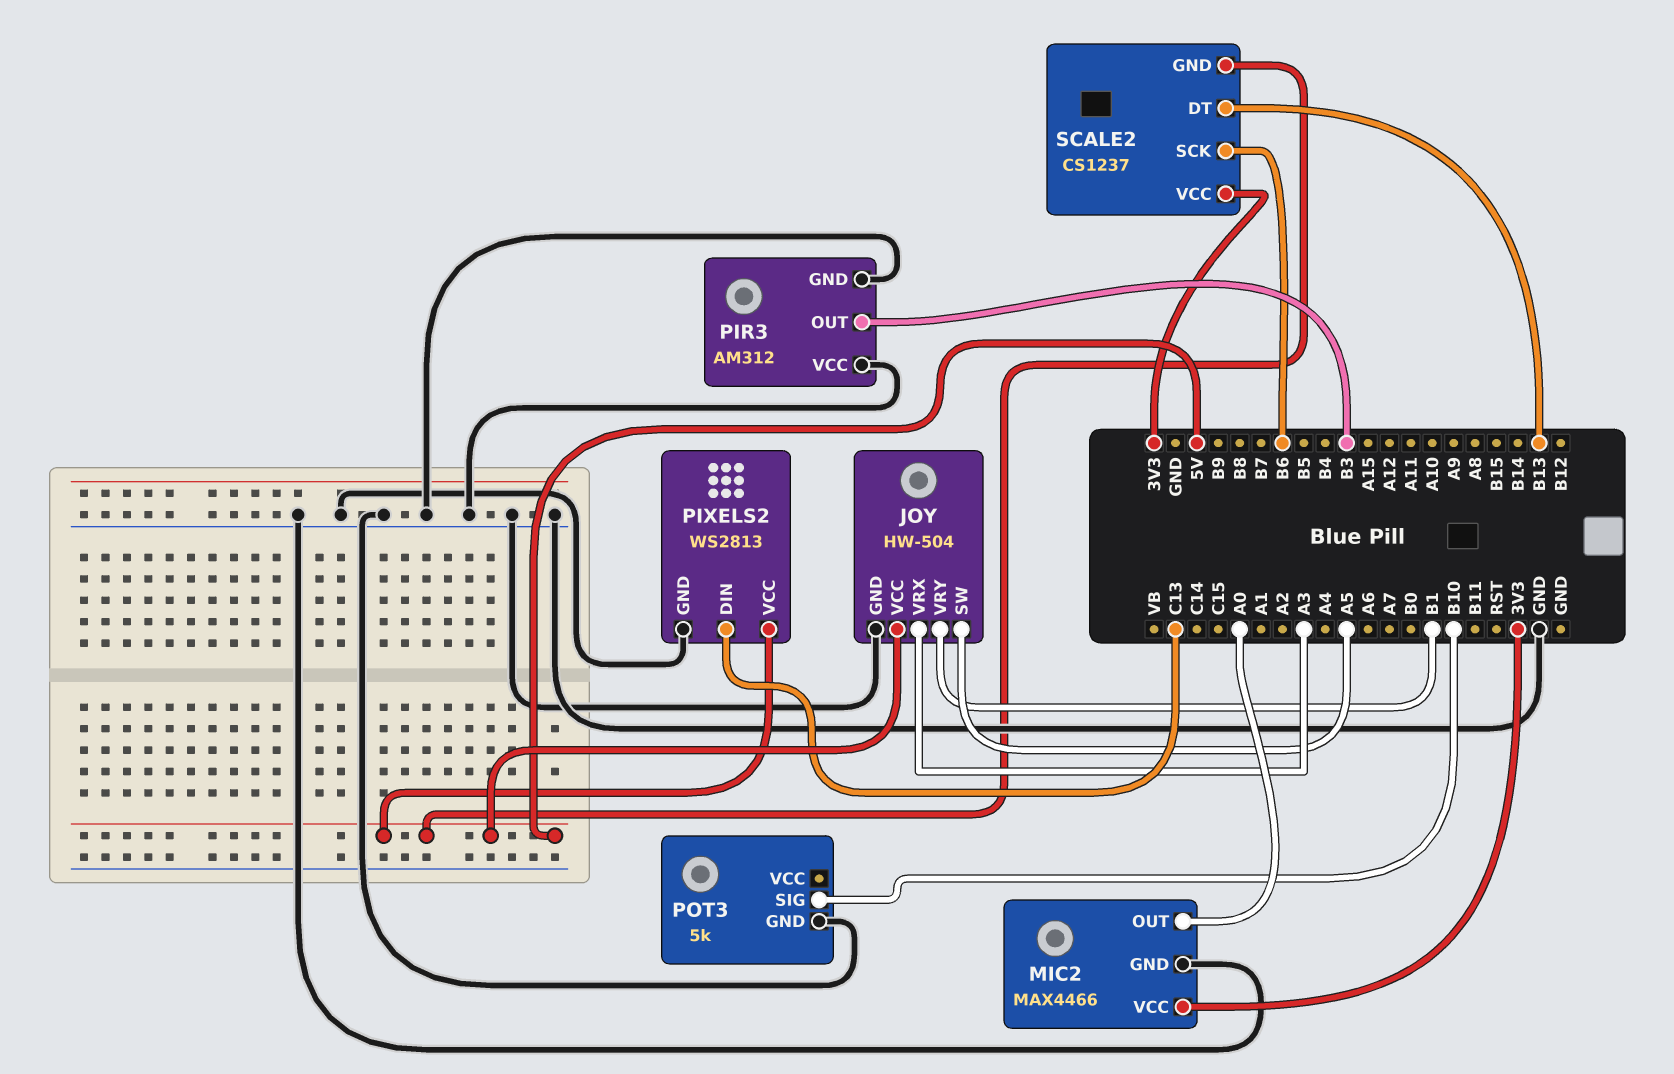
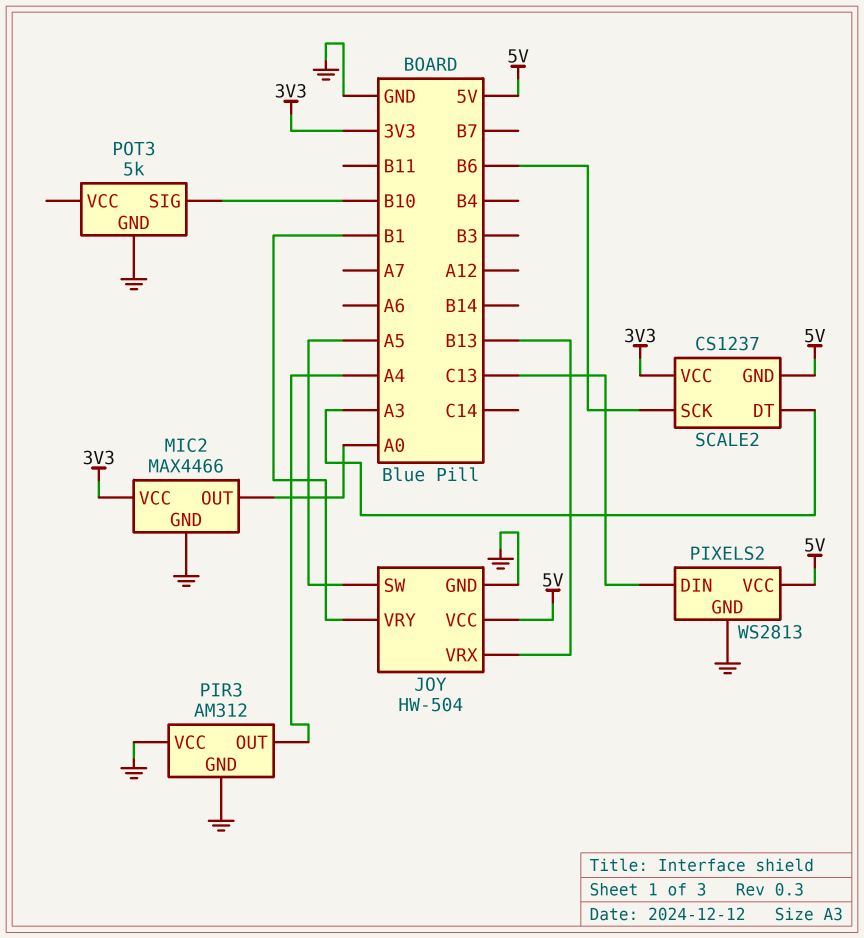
JOY pin VRX: A3 -> B13
PIR3 pin OUT: B3 -> A4
SCALE2 pin DT: B13 -> A3

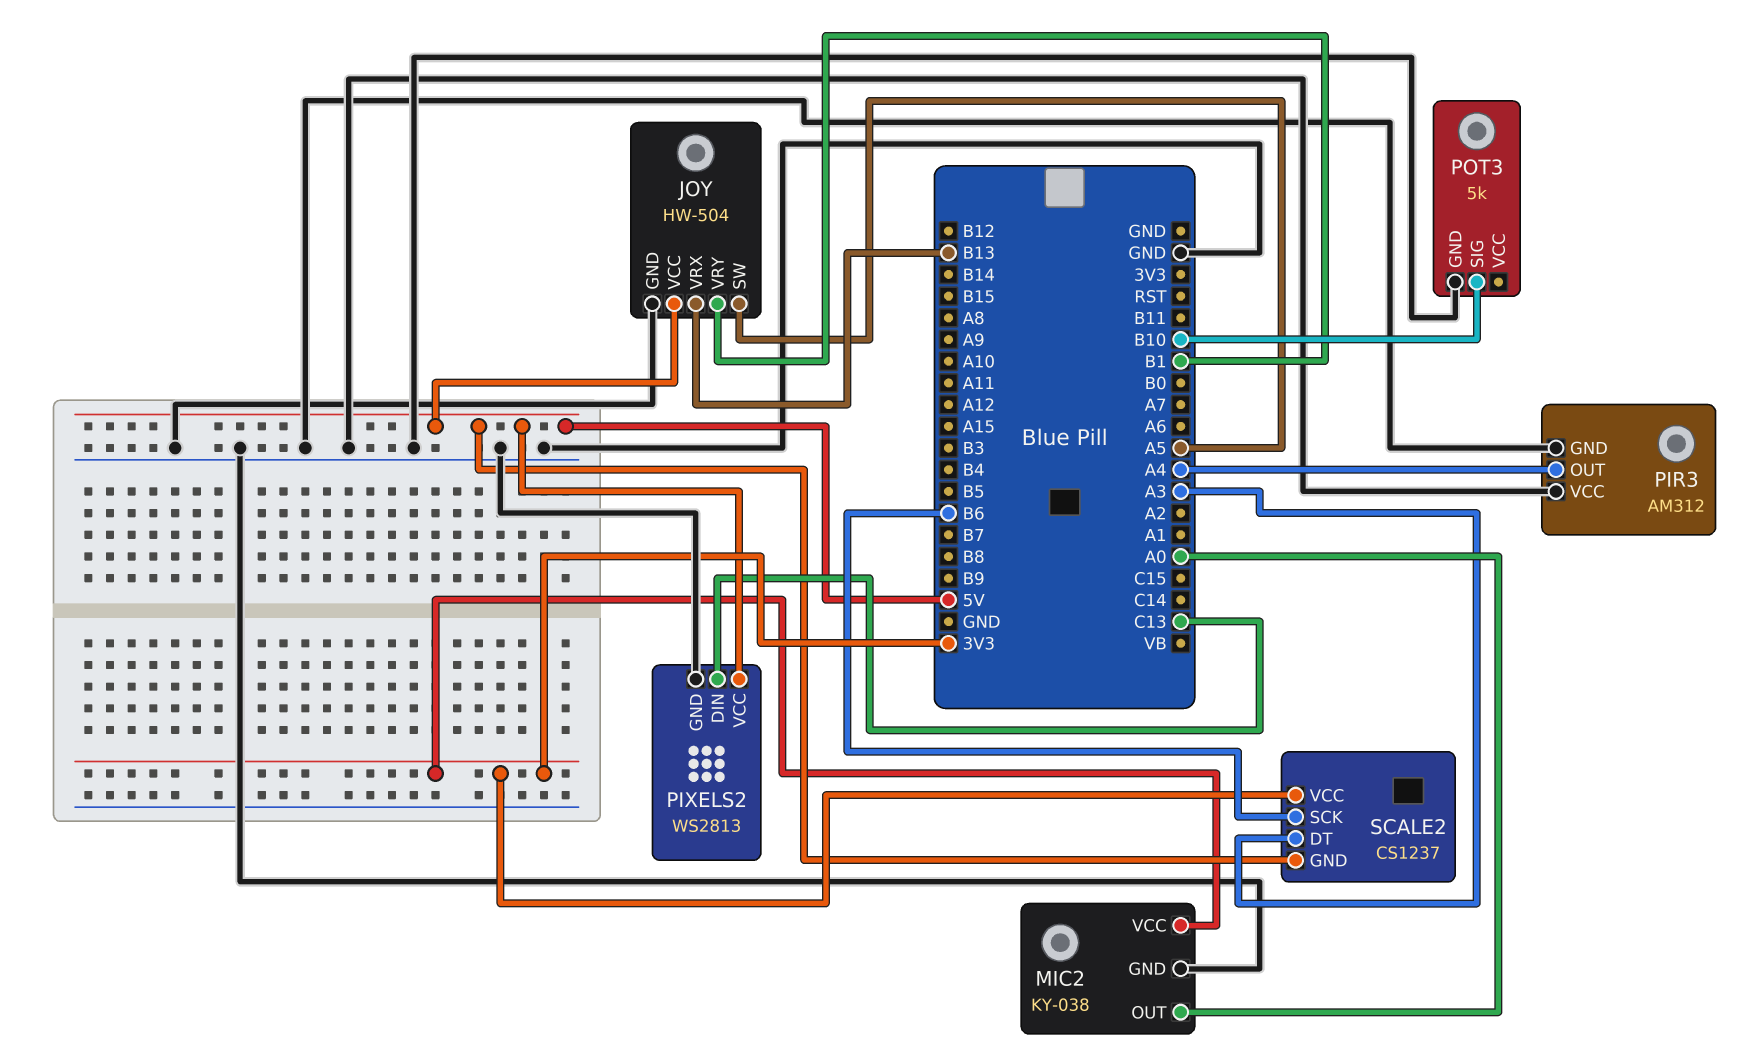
MIC2: MAX4466 -> KY-038

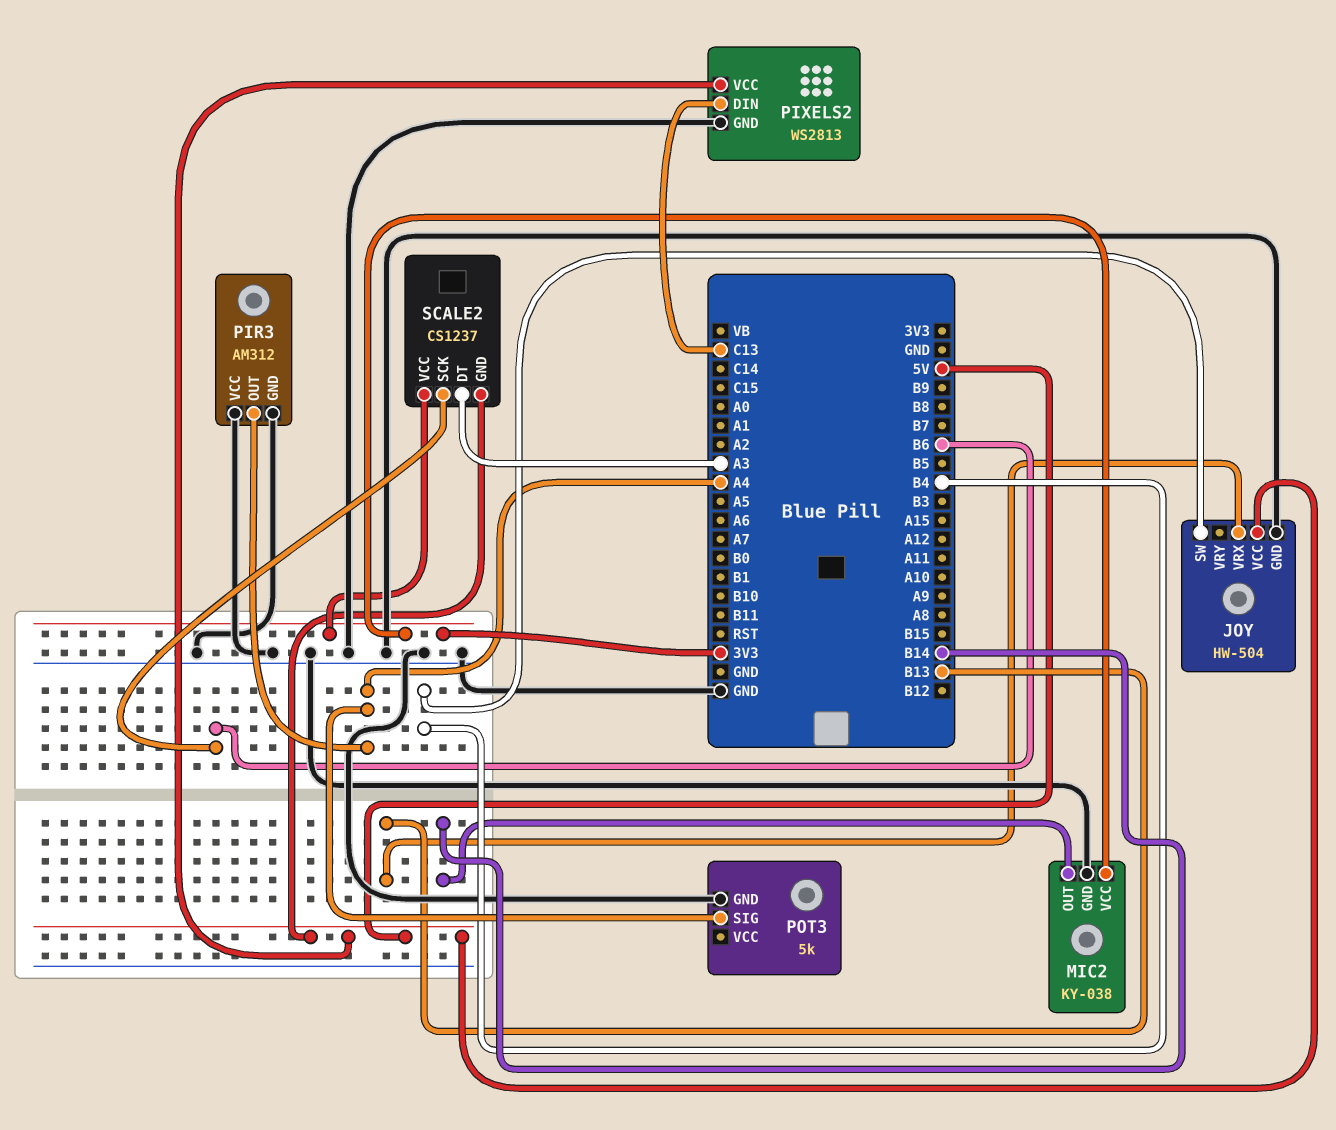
JOY pin SW: A5 -> B4
JOY pin VRY: B1 -> none
MIC2 pin OUT: A0 -> B14
POT3 pin SIG: B10 -> A4

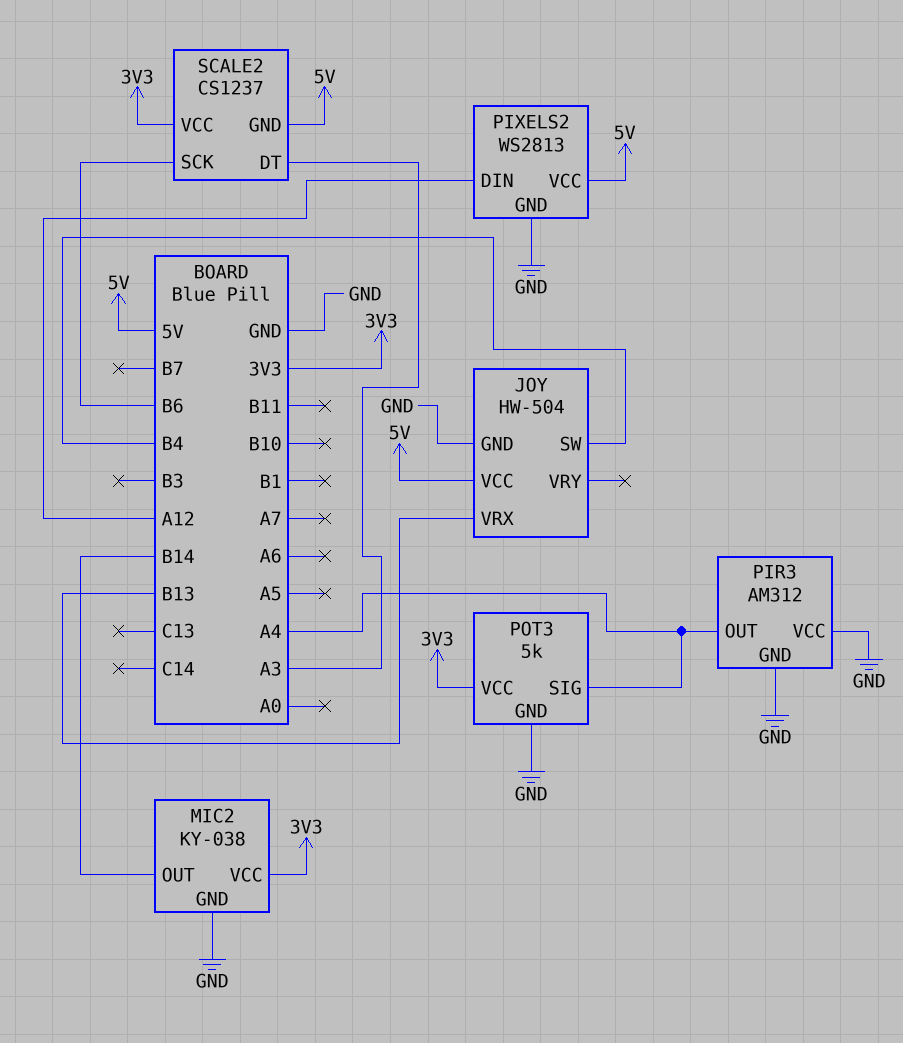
PIXELS2 pin DIN: C13 -> A12
POT3 pin VCC: none -> 3V3

